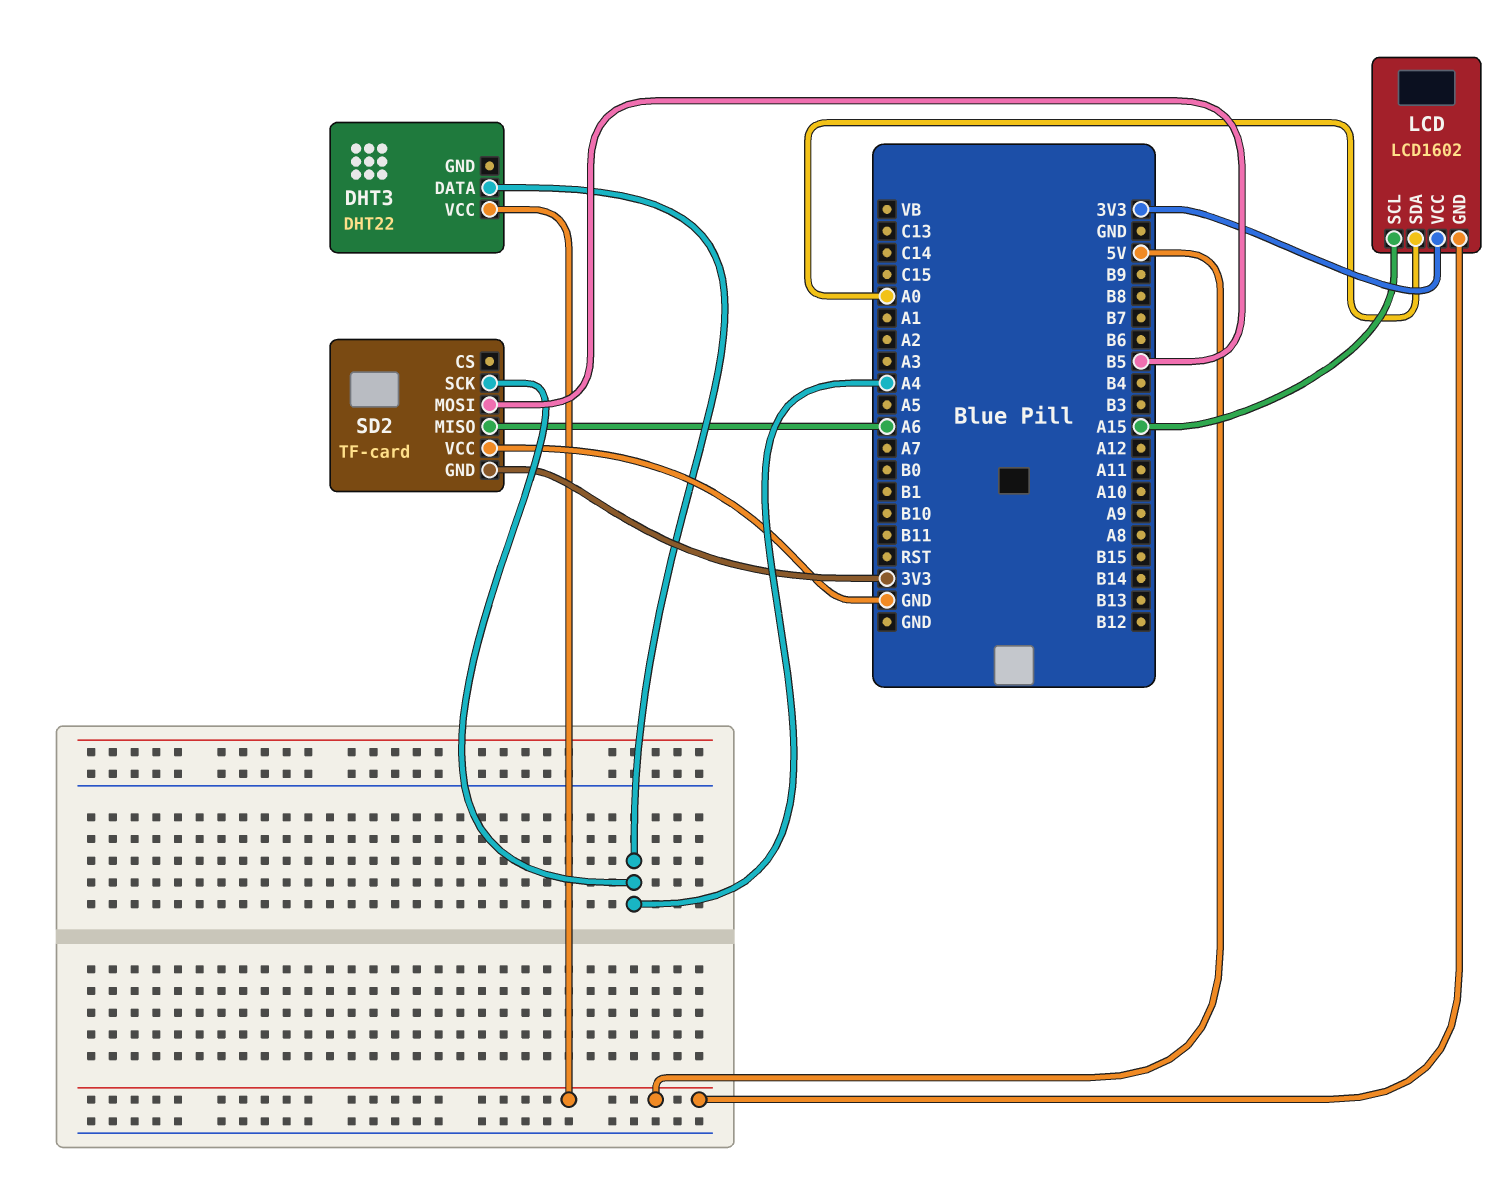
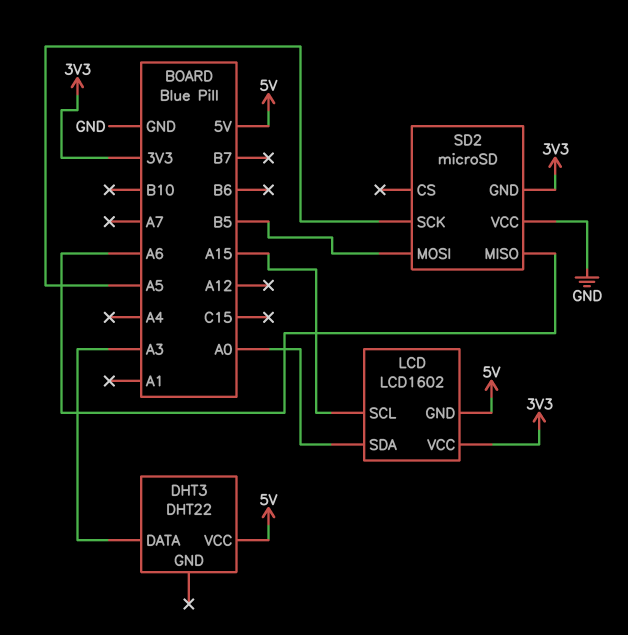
DHT3 pin DATA: A4 -> A3
SD2: TF-card -> microSD
SD2 pin SCK: A4 -> A5

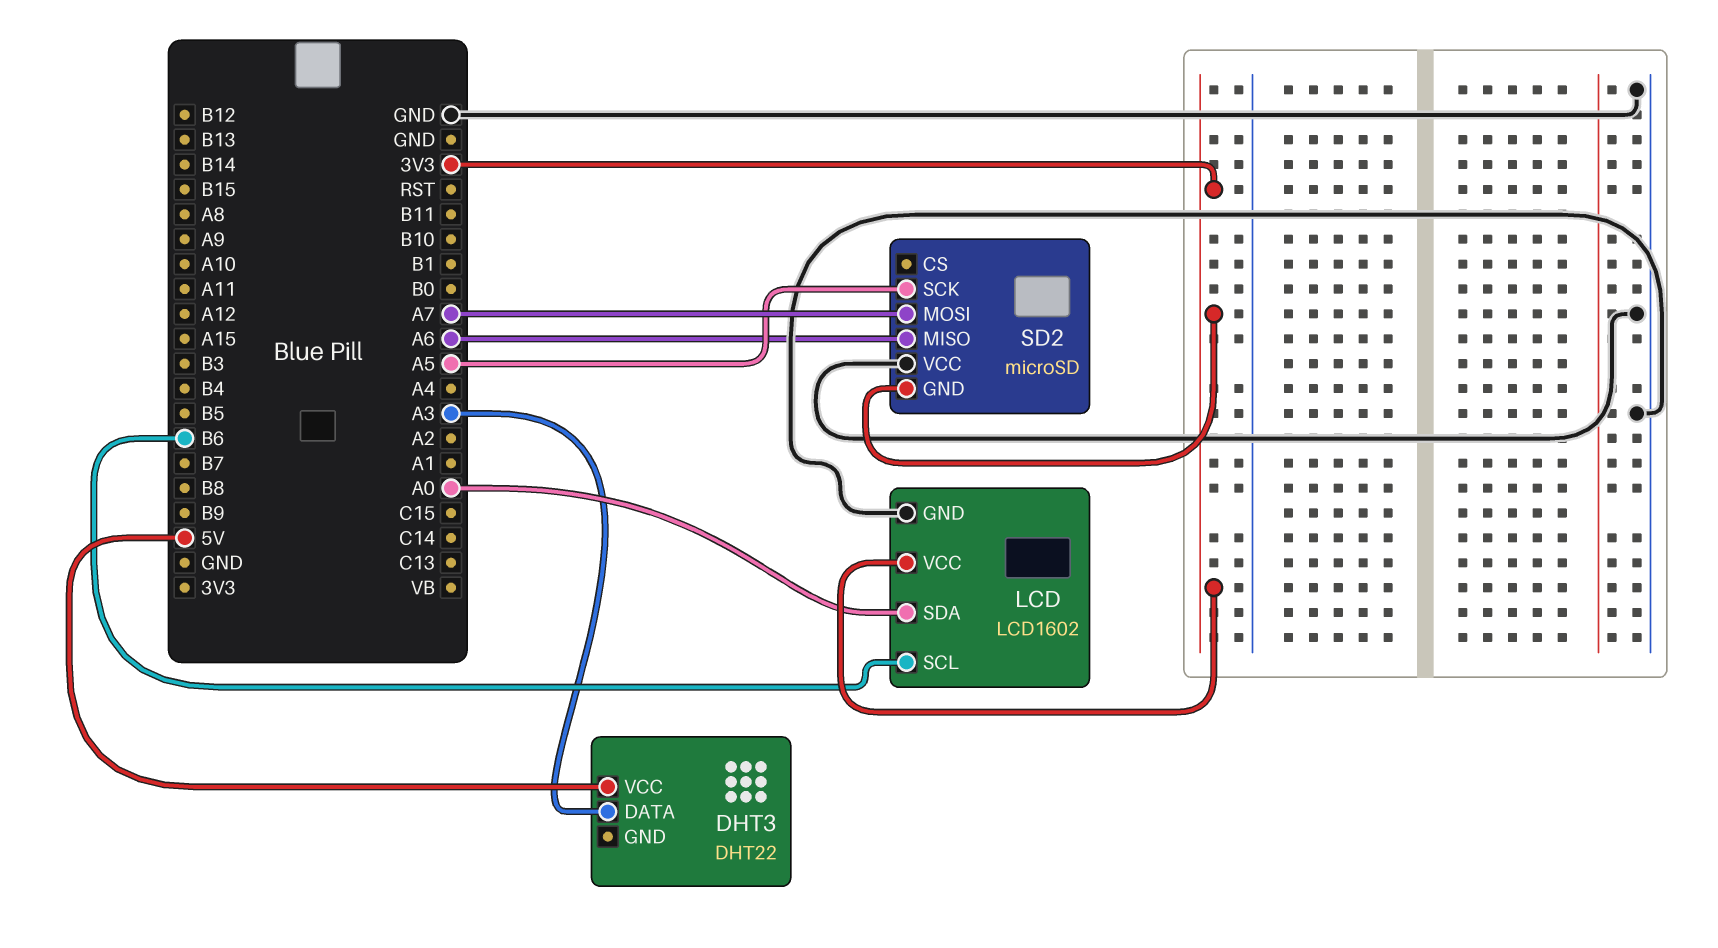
LCD pin GND: 5V -> GND
LCD pin SCL: A15 -> B6
SD2 pin MOSI: B5 -> A7

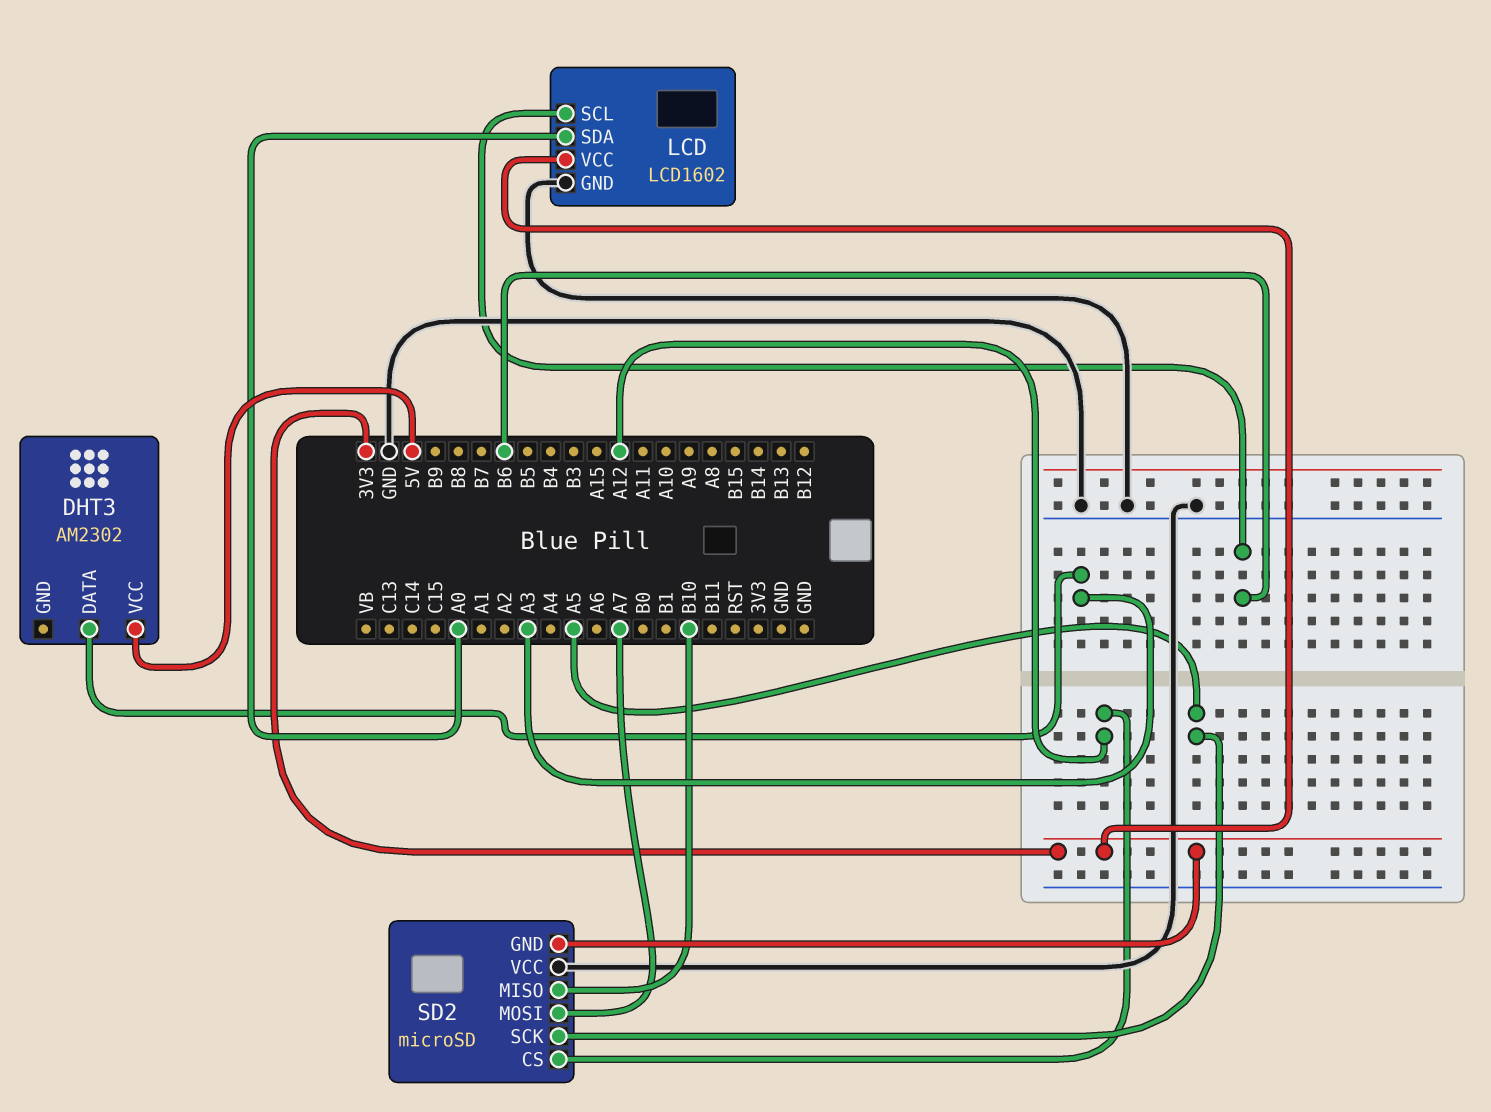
DHT3: DHT22 -> AM2302
SD2 pin CS: none -> A12
SD2 pin MISO: A6 -> B10

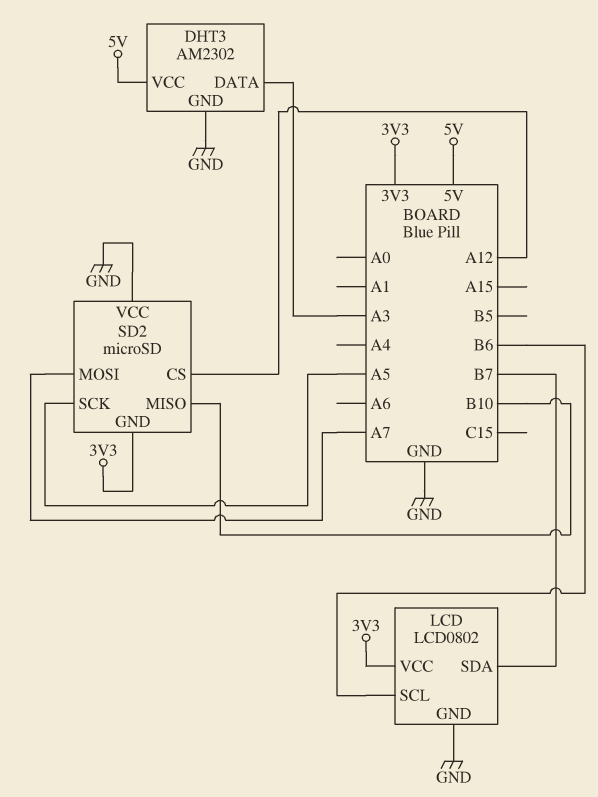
DHT3 pin GND: none -> GND
LCD: LCD1602 -> LCD0802
LCD pin SDA: A0 -> B7

